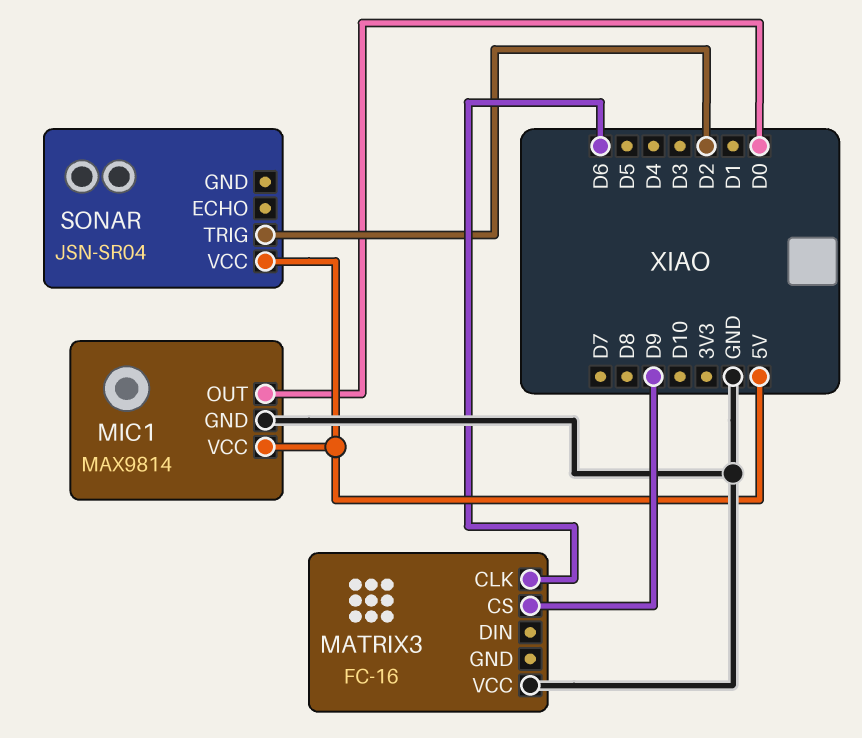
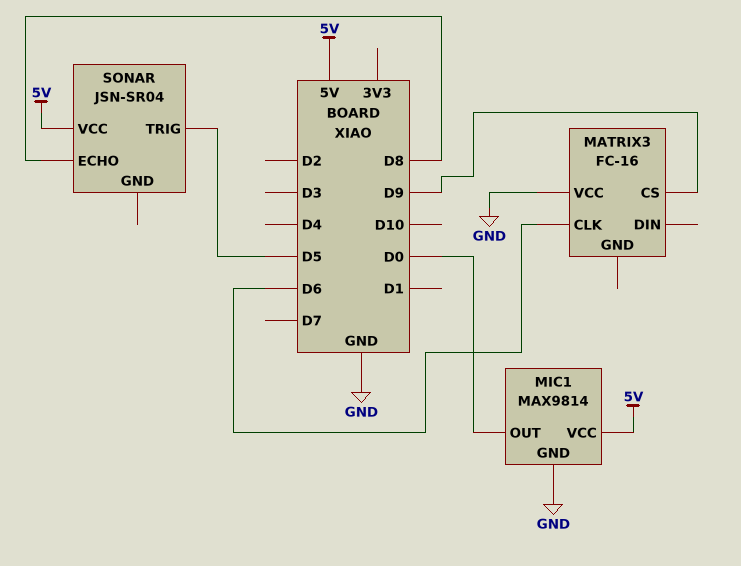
SONAR pin ECHO: none -> D8
SONAR pin TRIG: D2 -> D5

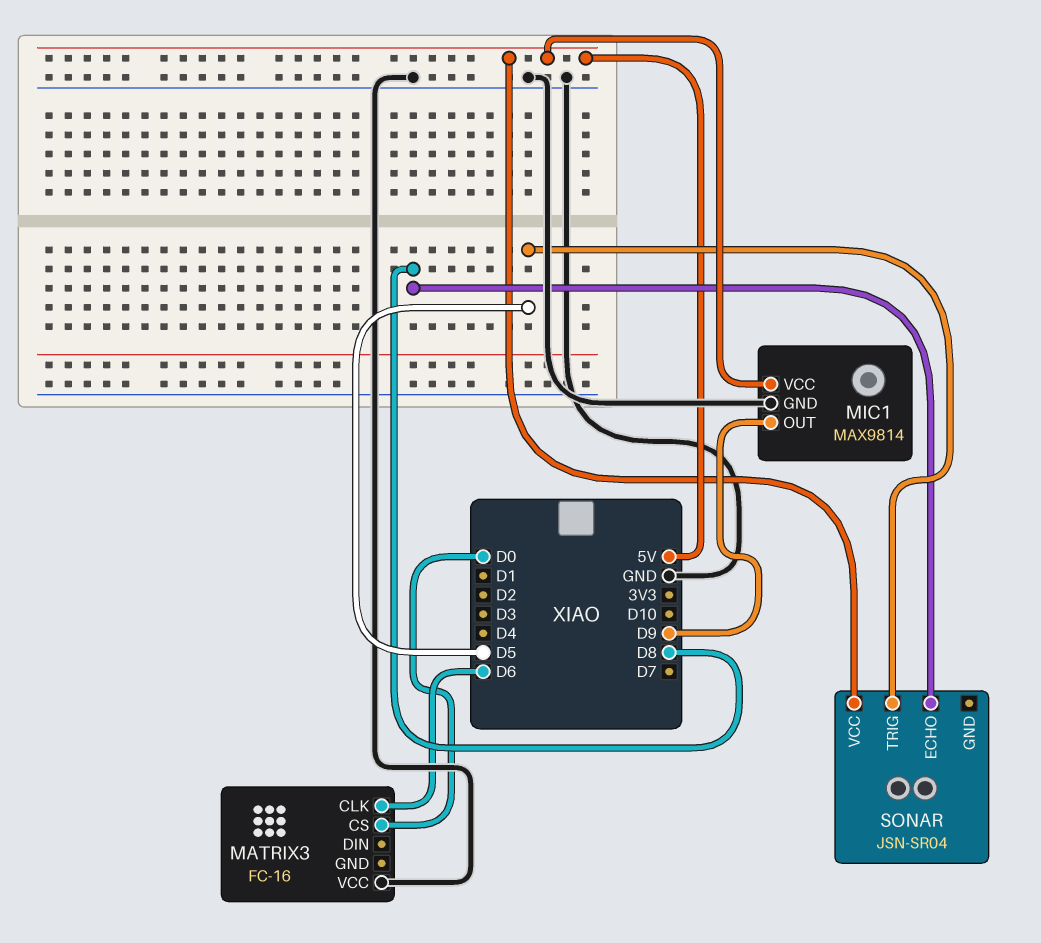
MATRIX3 pin CS: D9 -> D0
MIC1 pin OUT: D0 -> D9

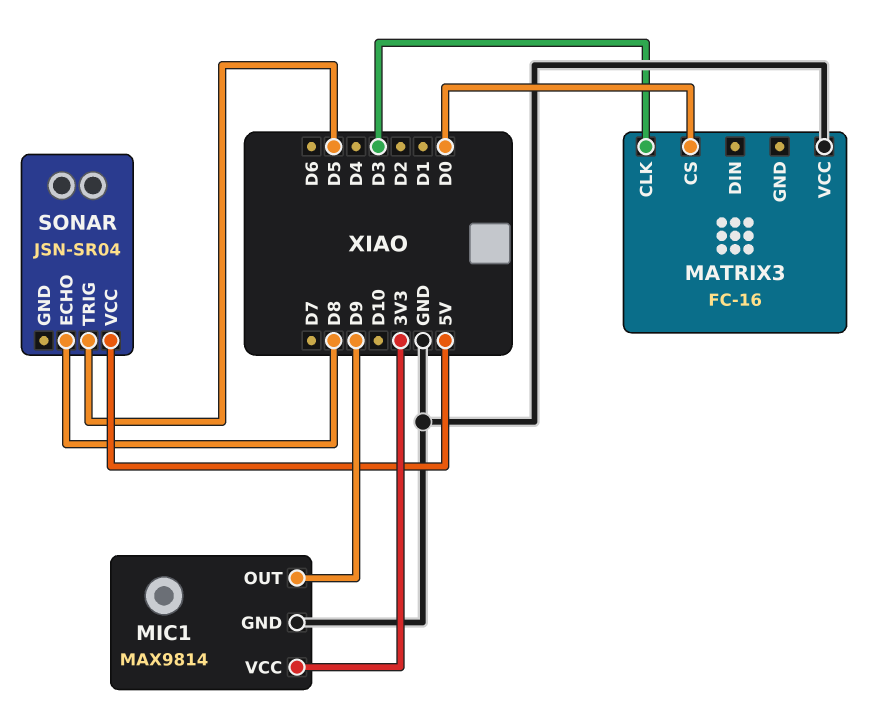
MATRIX3 pin CLK: D6 -> D3
MIC1 pin VCC: 5V -> 3V3

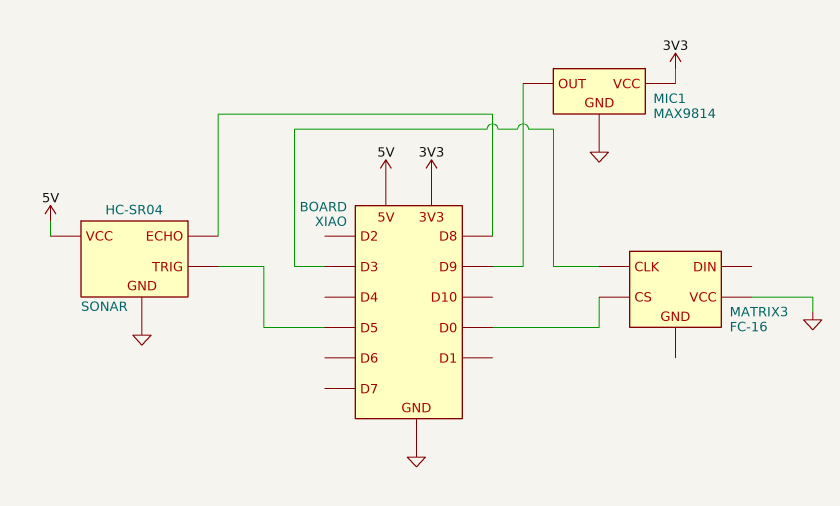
SONAR: JSN-SR04 -> HC-SR04
SONAR pin GND: none -> GND

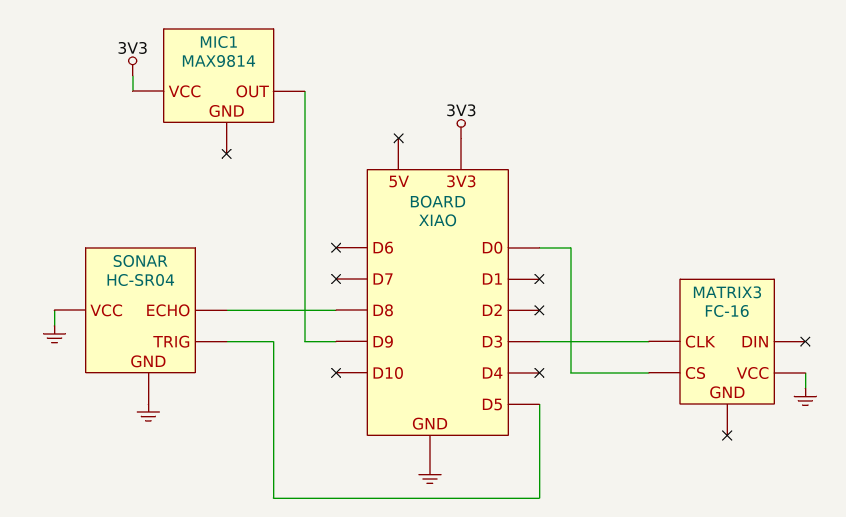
MIC1 pin GND: GND -> none
SONAR pin VCC: 5V -> GND

